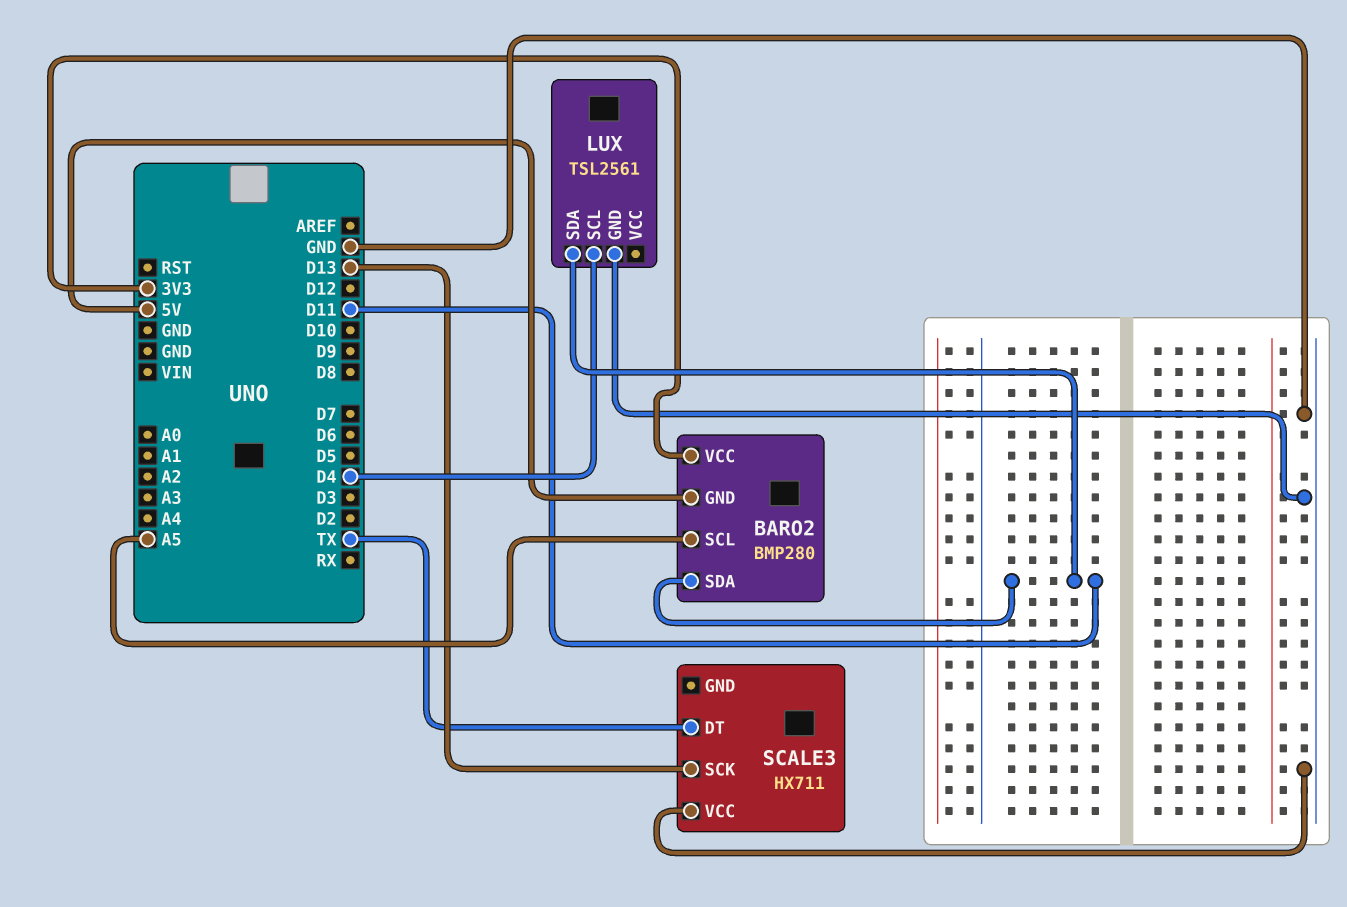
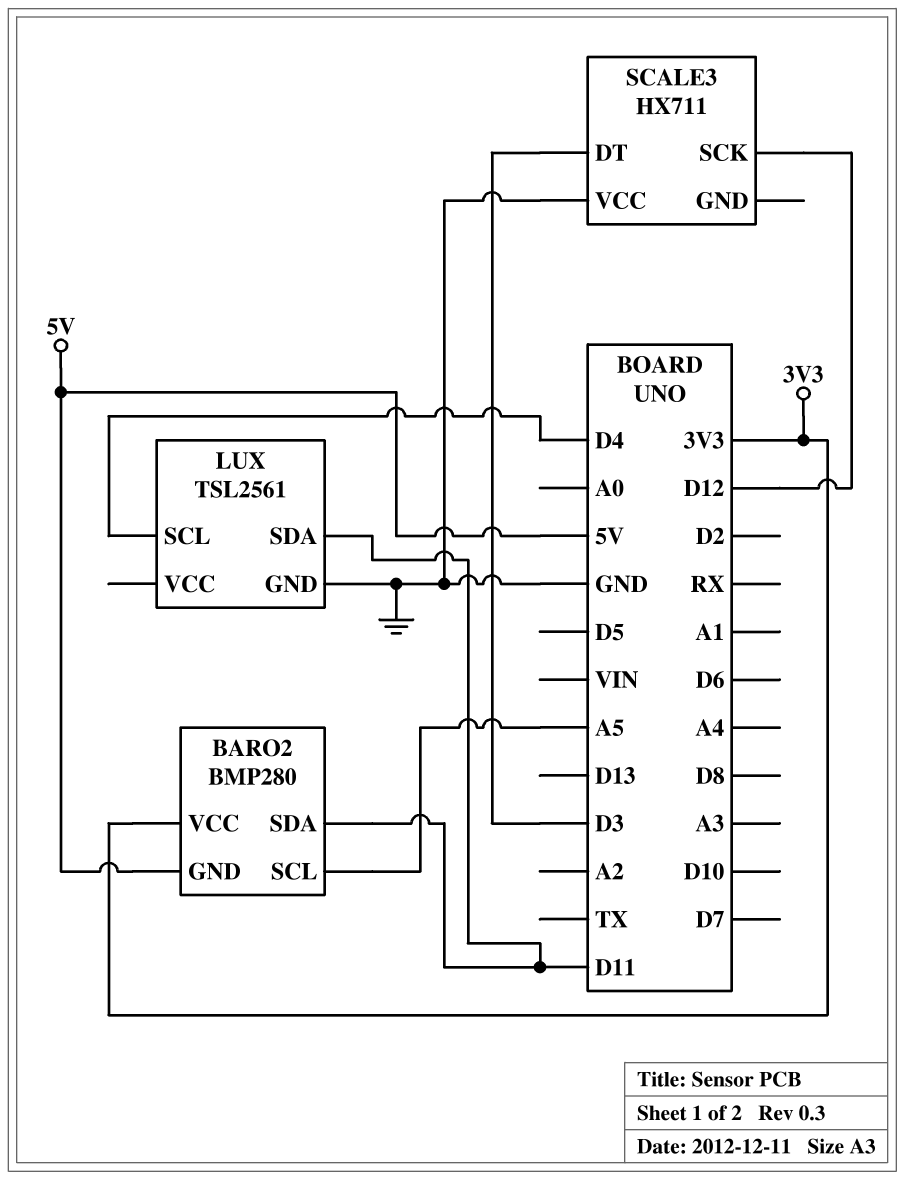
SCALE3 pin DT: TX -> D3
SCALE3 pin SCK: D13 -> D12

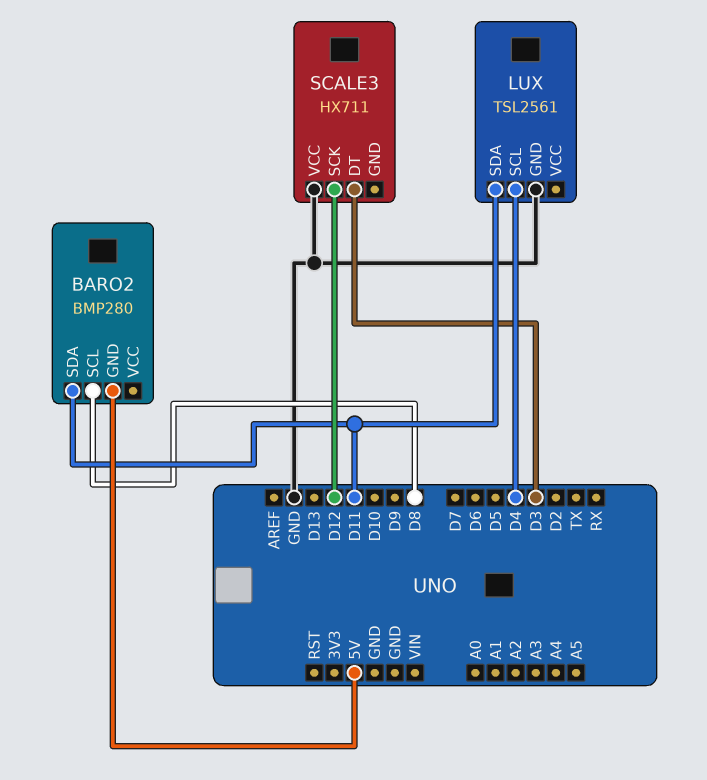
BARO2 pin SCL: A5 -> D8
BARO2 pin VCC: 3V3 -> none

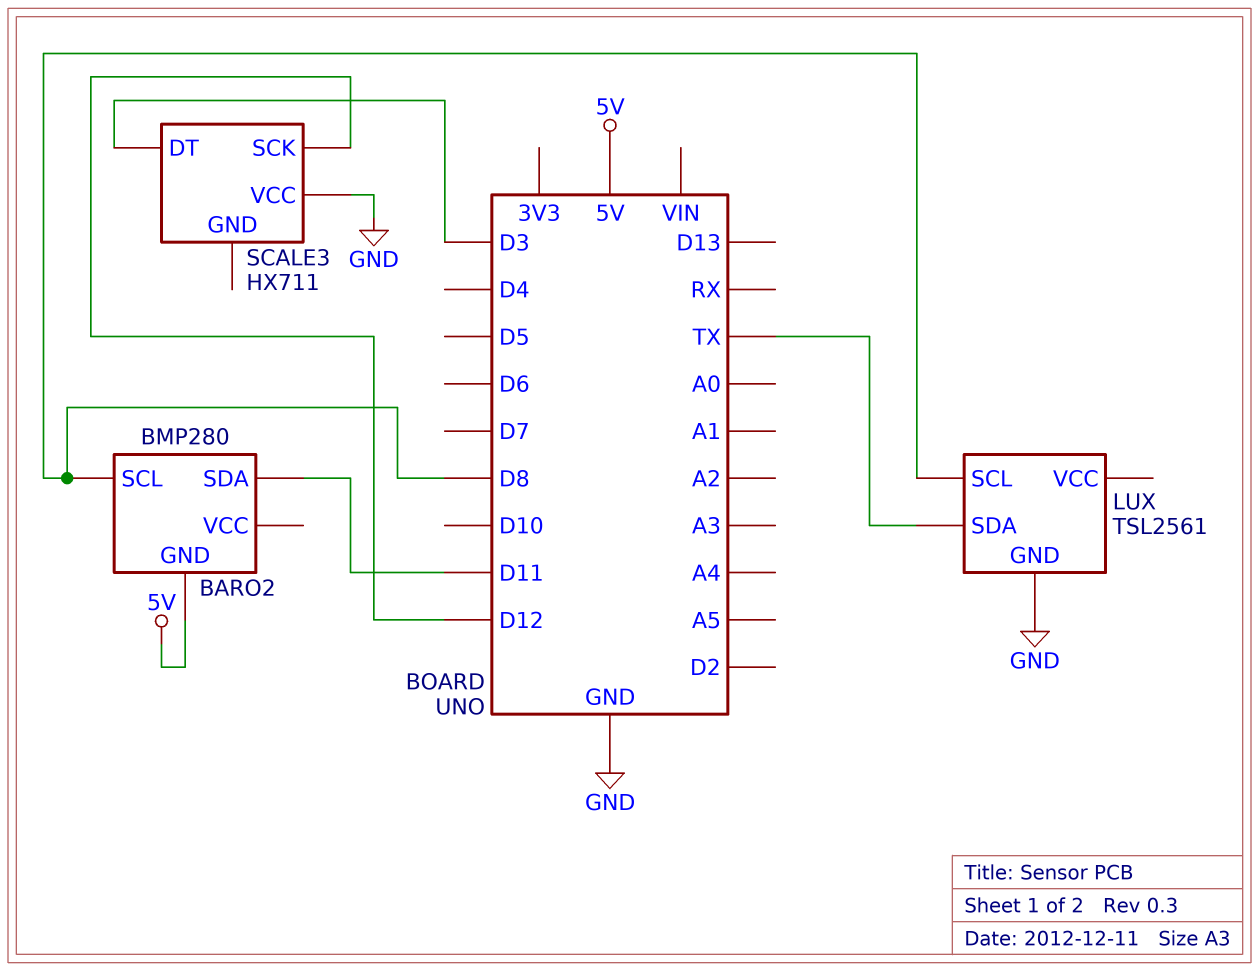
LUX pin SCL: D4 -> D8
LUX pin SDA: D11 -> TX

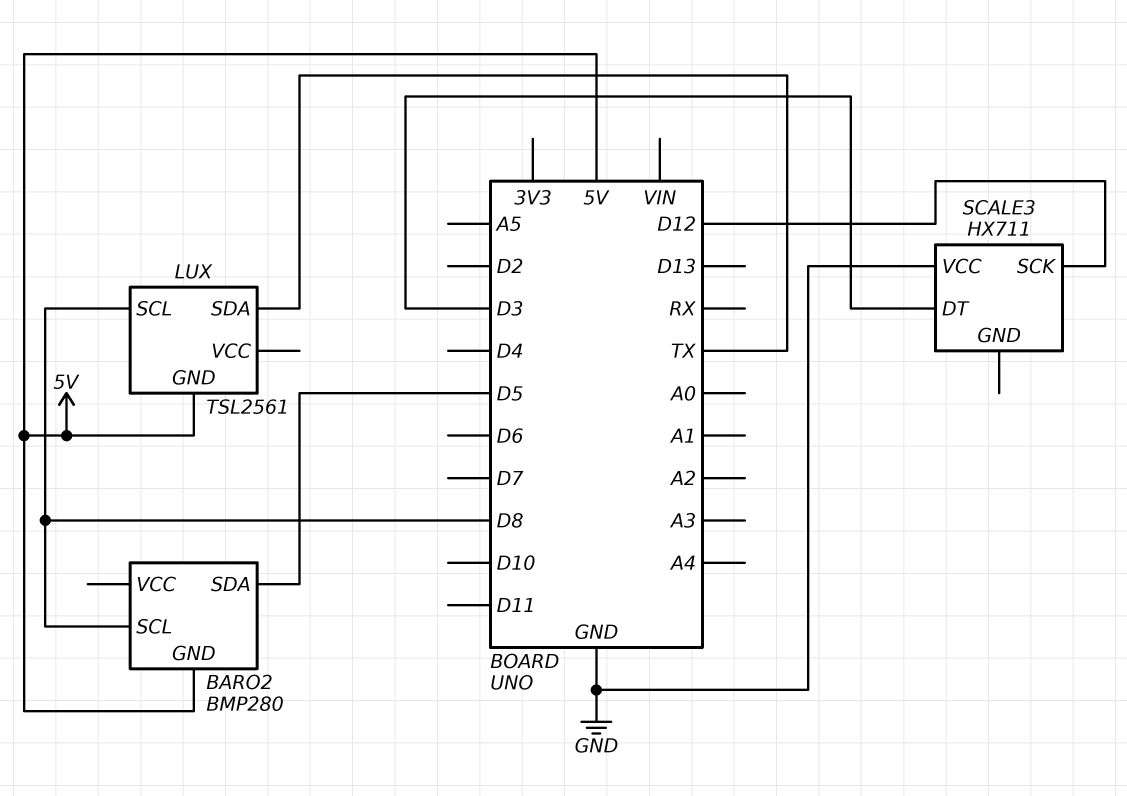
BARO2 pin SDA: D11 -> D5
LUX pin GND: GND -> 5V

